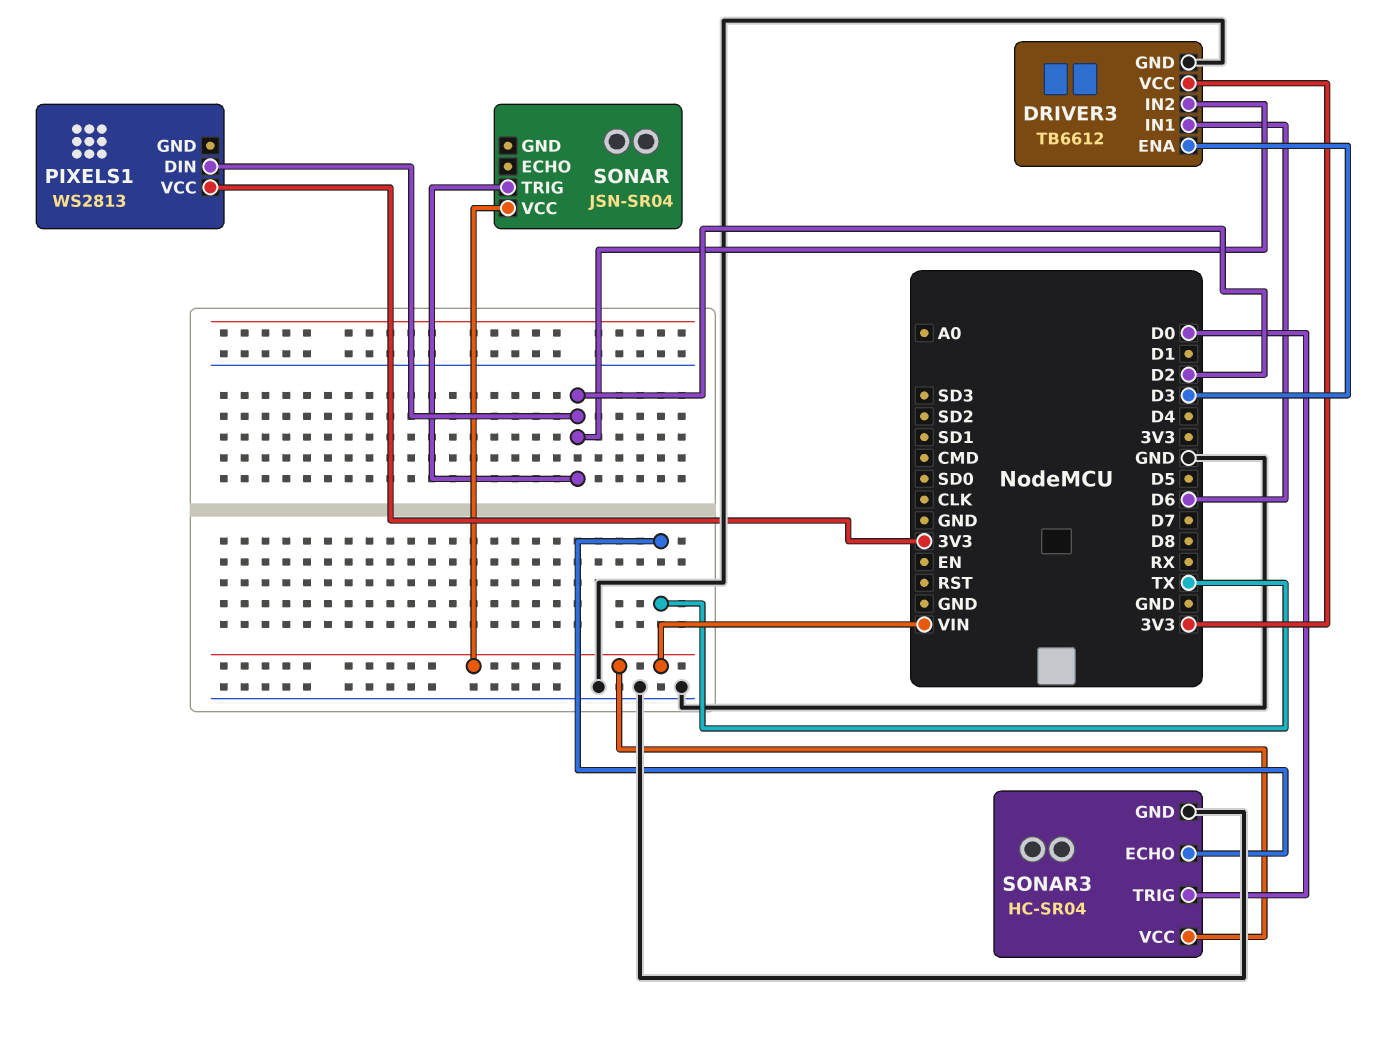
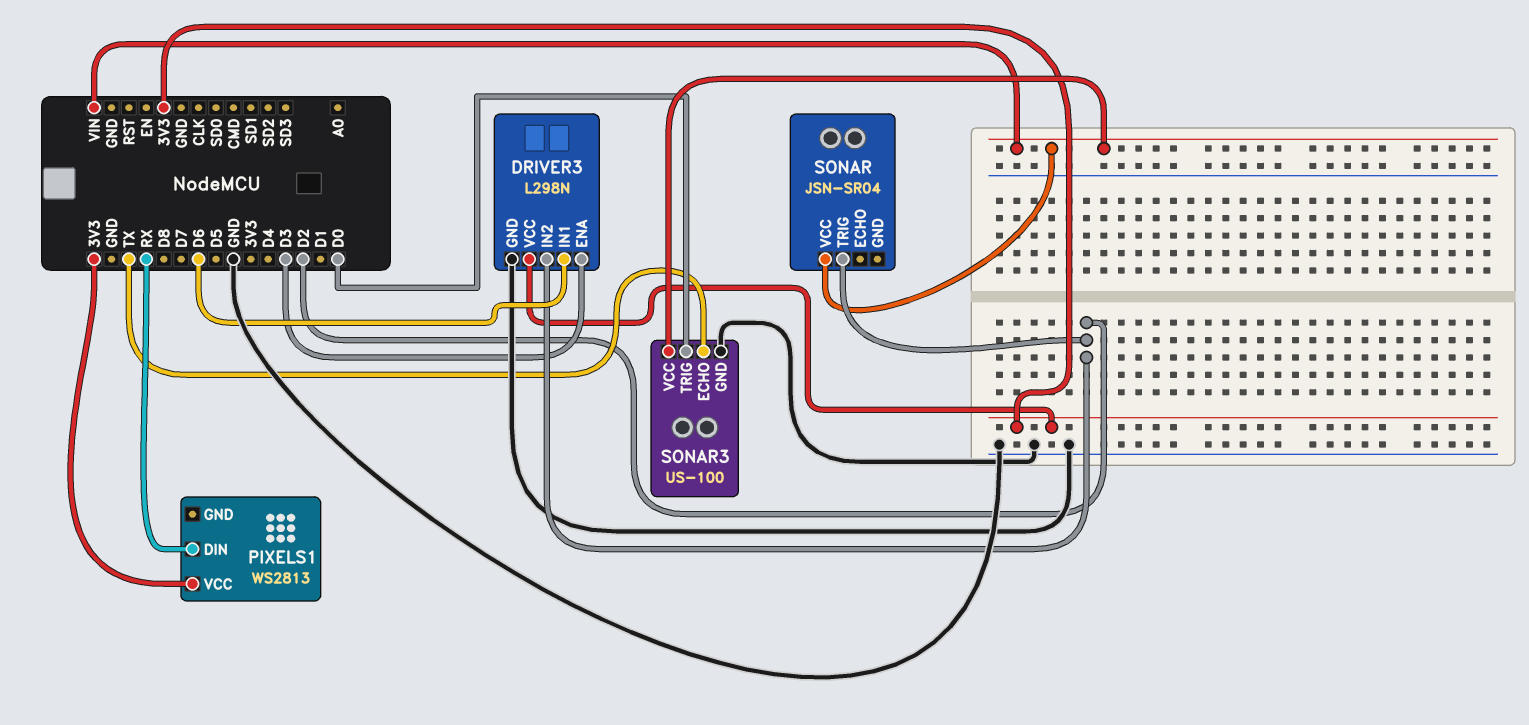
DRIVER3: TB6612 -> L298N
PIXELS1 pin DIN: D2 -> RX
SONAR3: HC-SR04 -> US-100

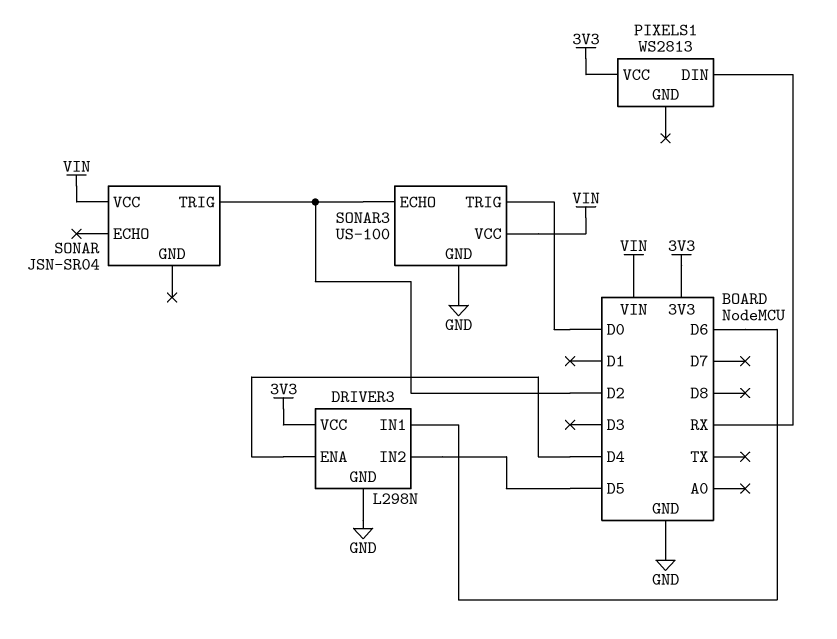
DRIVER3 pin ENA: D3 -> D4
DRIVER3 pin IN2: D2 -> D5
SONAR3 pin ECHO: TX -> D2

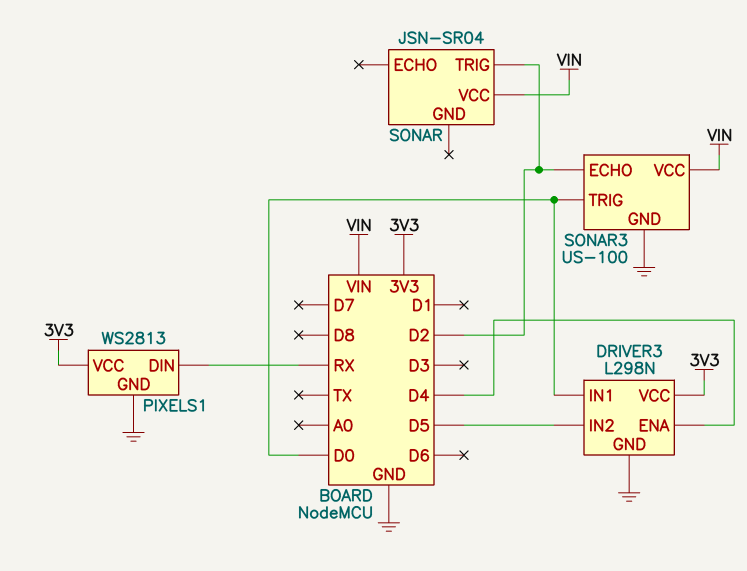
DRIVER3 pin IN1: D6 -> D0
PIXELS1 pin GND: none -> GND

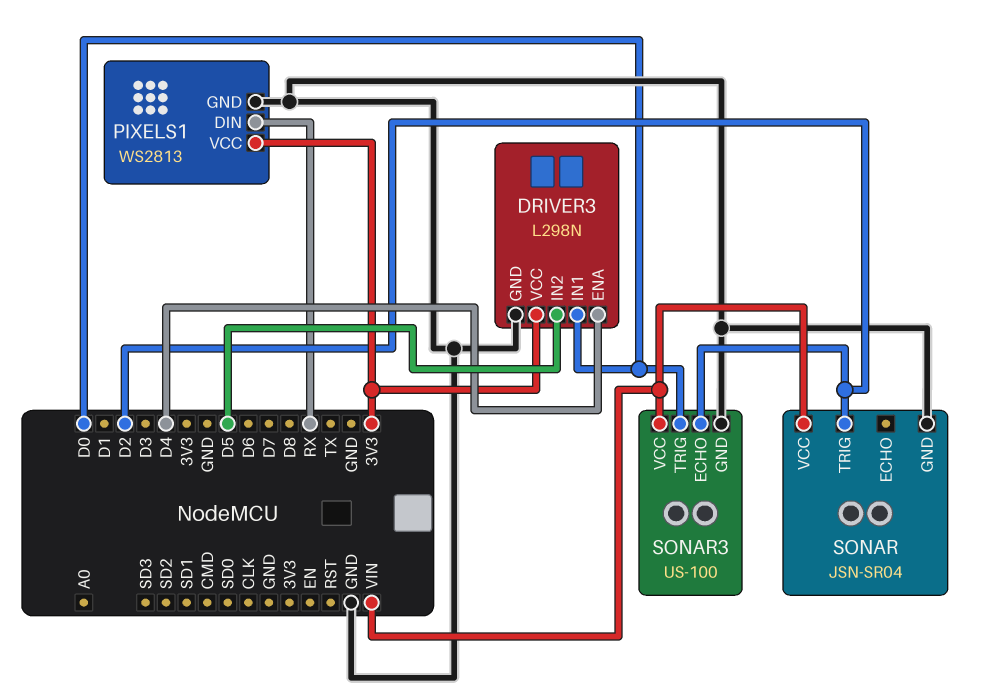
SONAR pin GND: none -> GND

